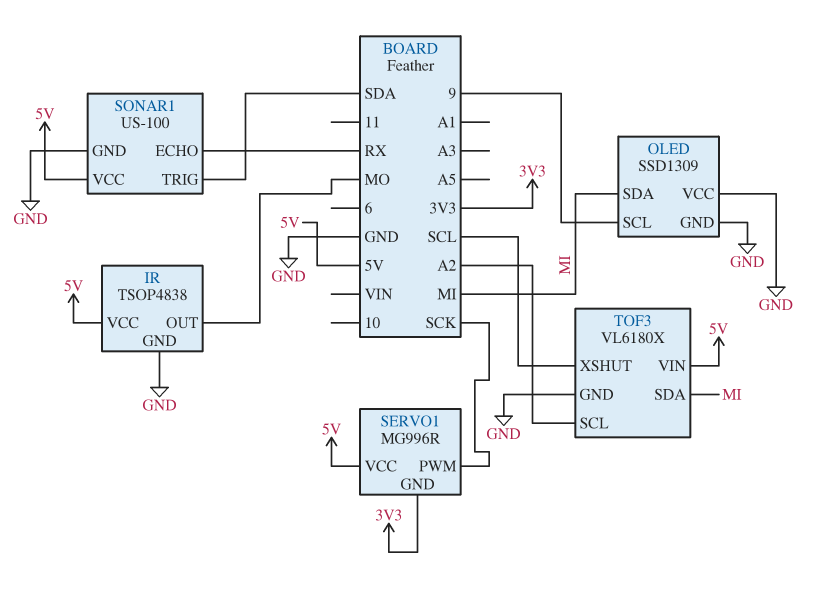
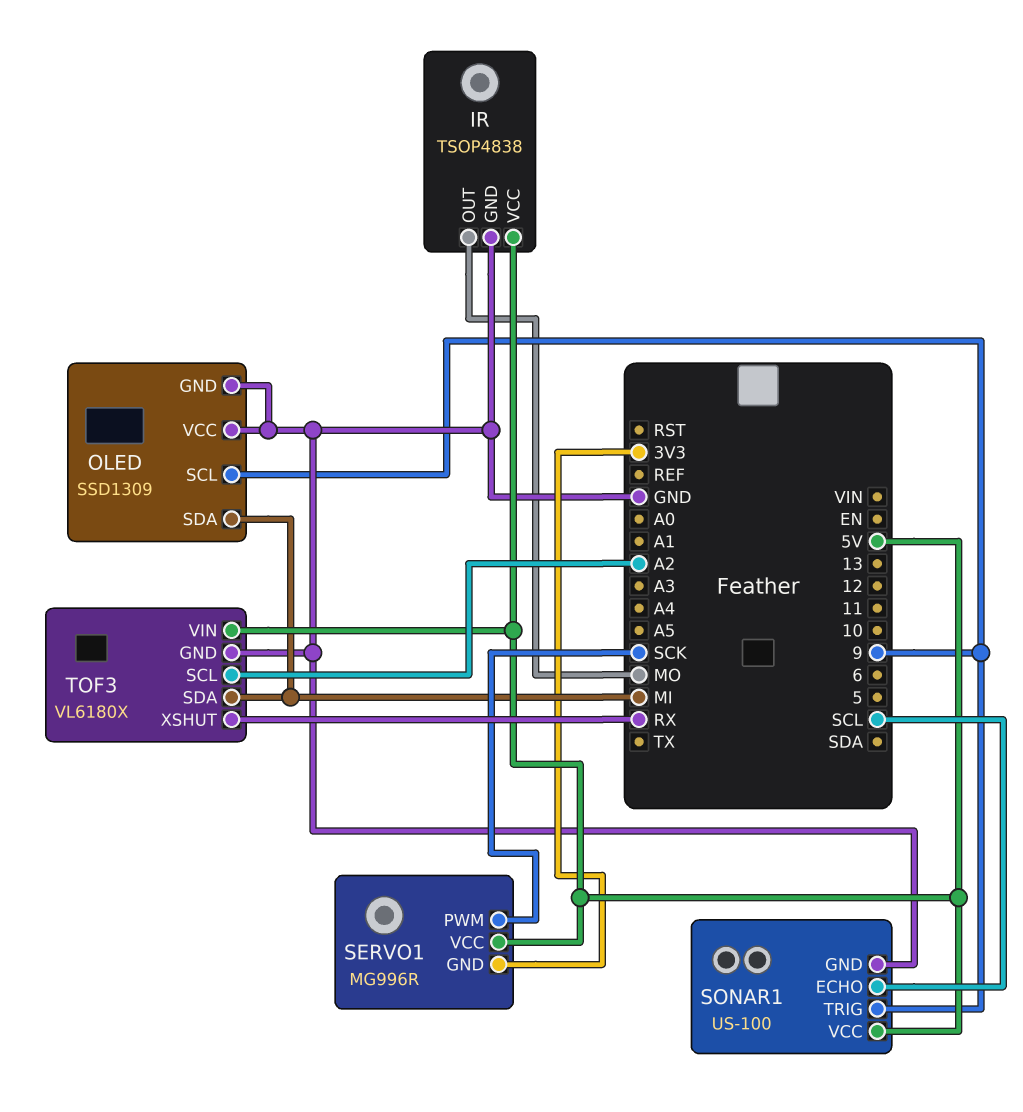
SONAR1 pin ECHO: RX -> SCL
SONAR1 pin TRIG: SDA -> 9
TOF3 pin XSHUT: SCL -> RX

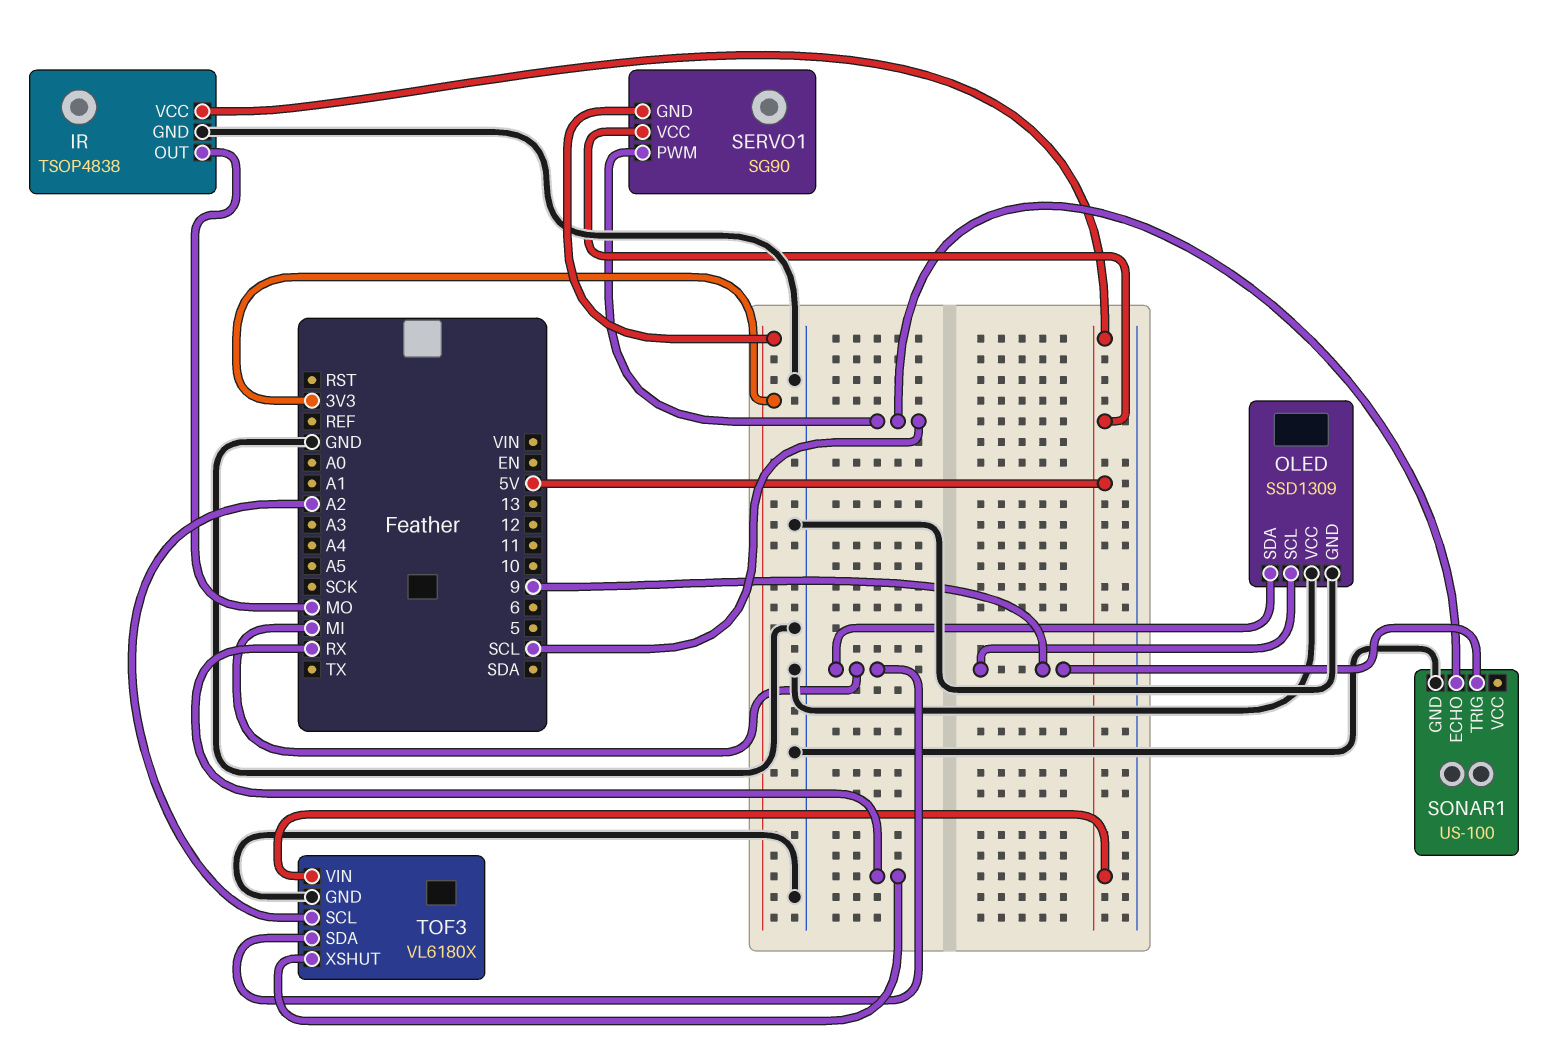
SERVO1: MG996R -> SG90
SERVO1 pin PWM: SCK -> SCL
SONAR1 pin VCC: 5V -> none

